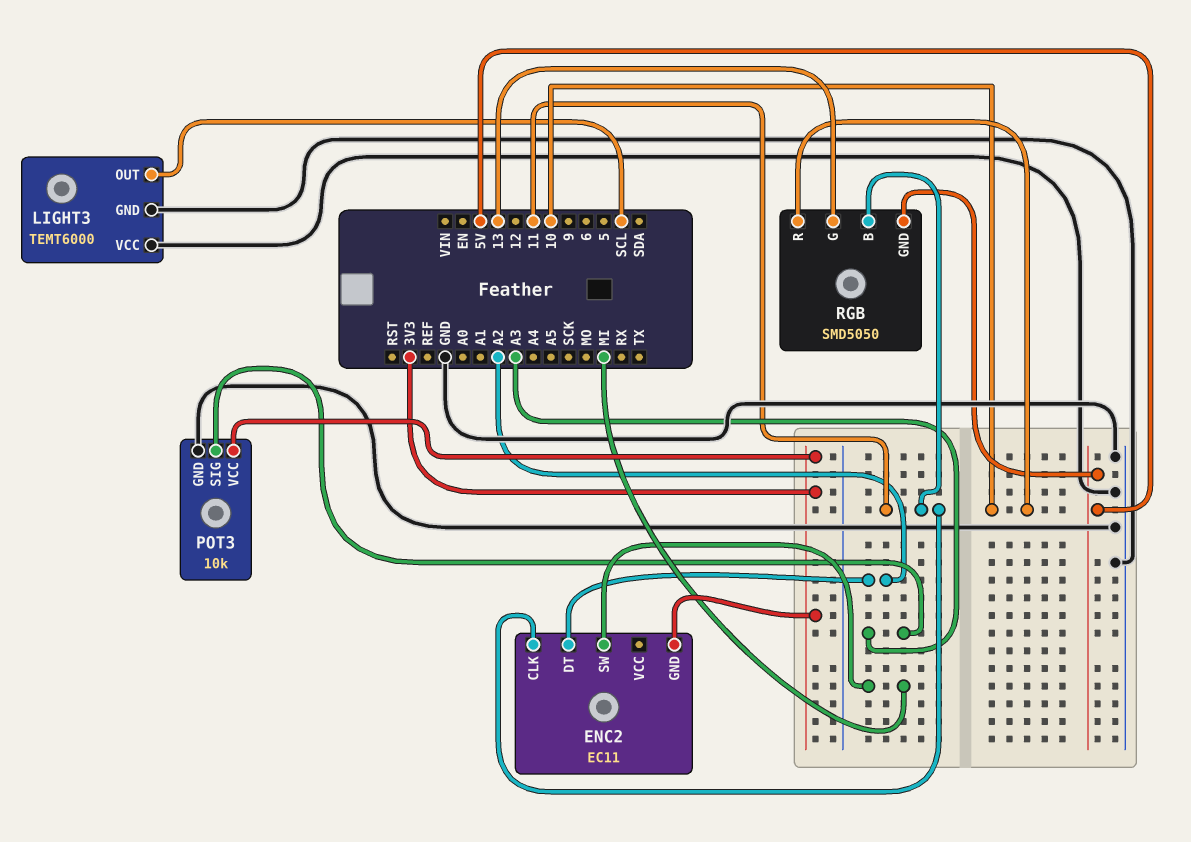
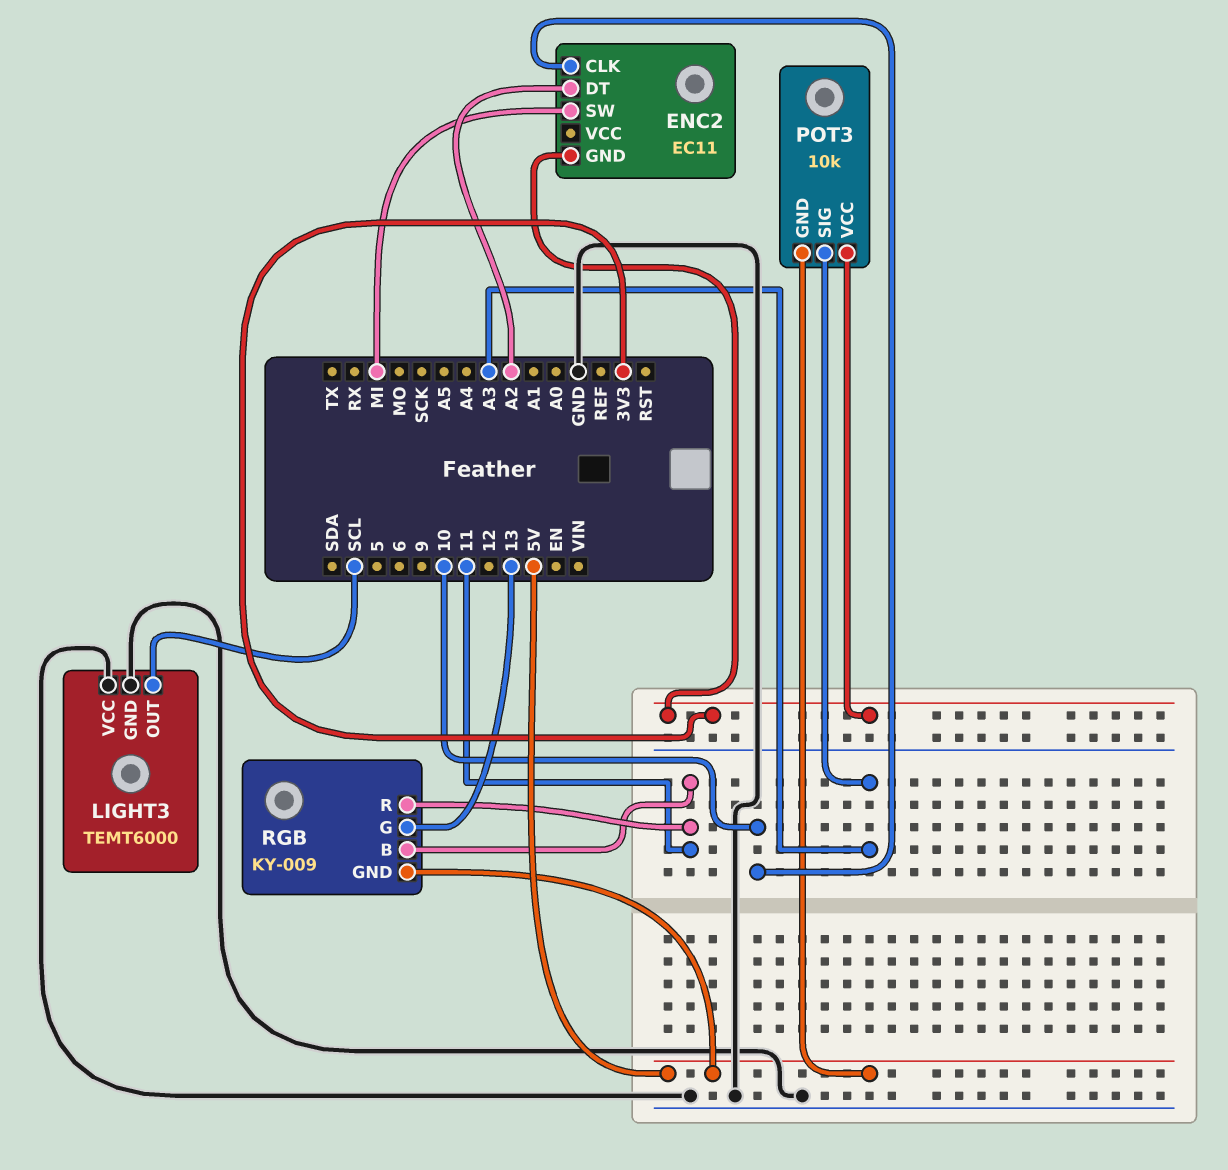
ENC2 pin CLK: 11 -> 10
POT3 pin GND: GND -> 5V
RGB: SMD5050 -> KY-009
RGB pin R: 10 -> 11

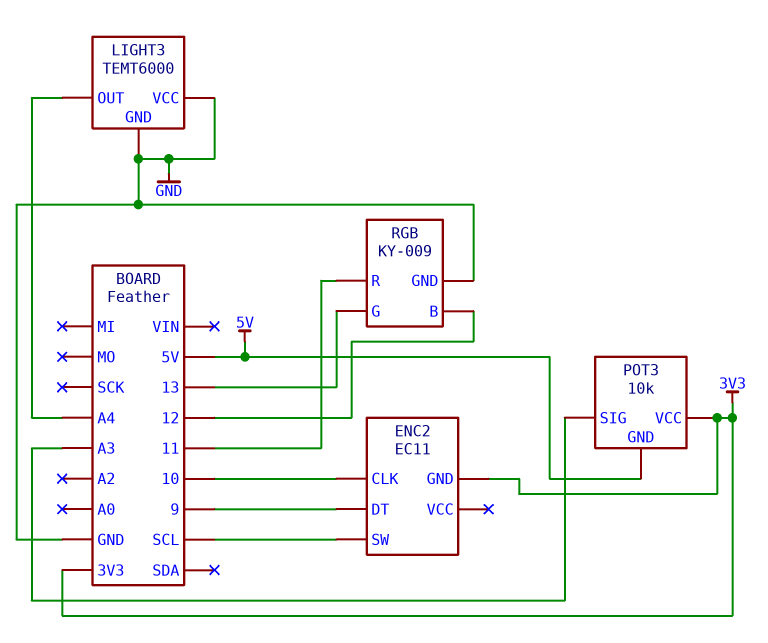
ENC2 pin DT: A2 -> 9
ENC2 pin SW: MI -> SCL
LIGHT3 pin OUT: SCL -> A4
RGB pin B: 11 -> 12
RGB pin GND: 5V -> GND

